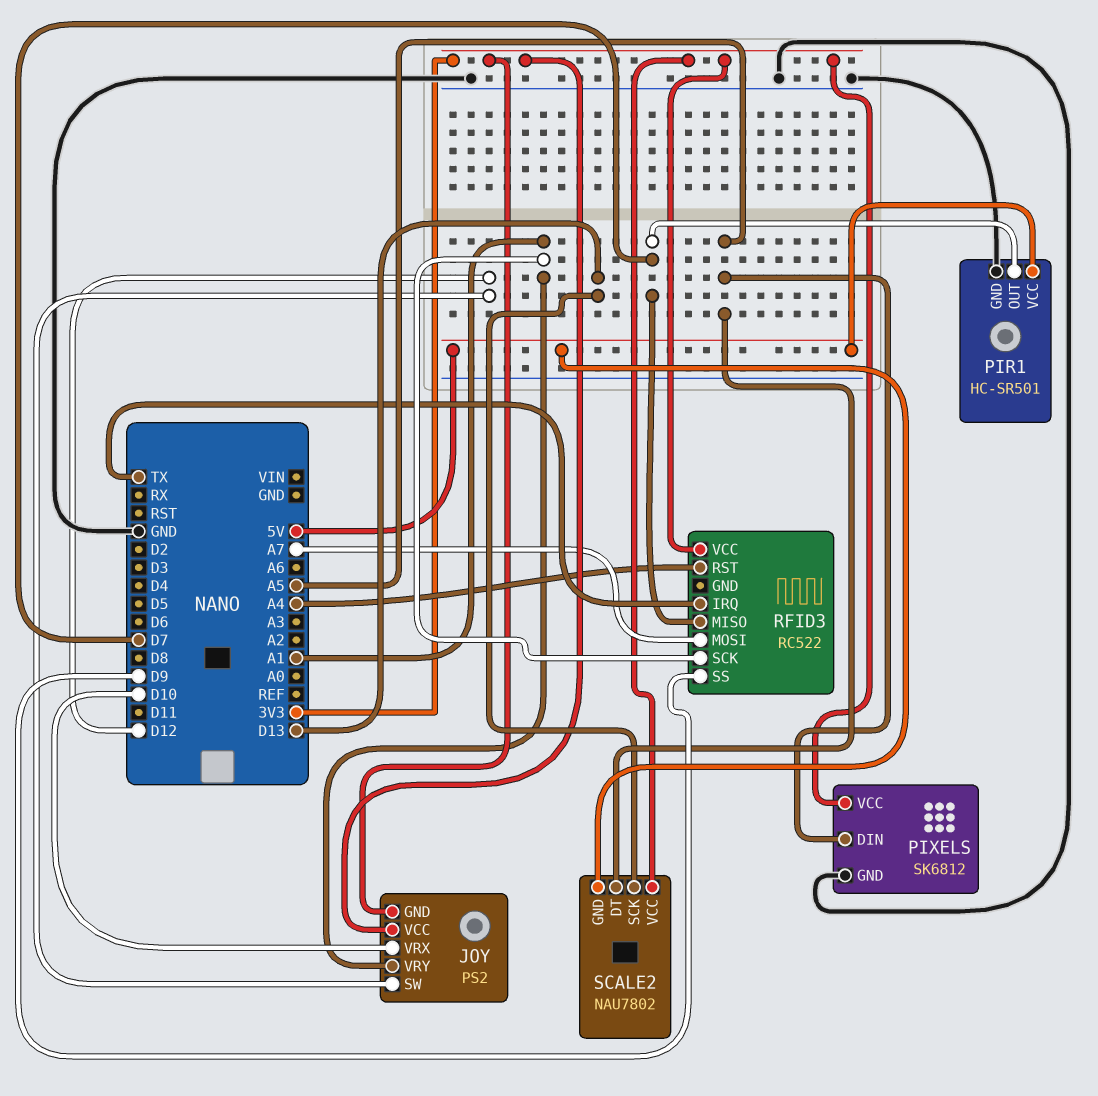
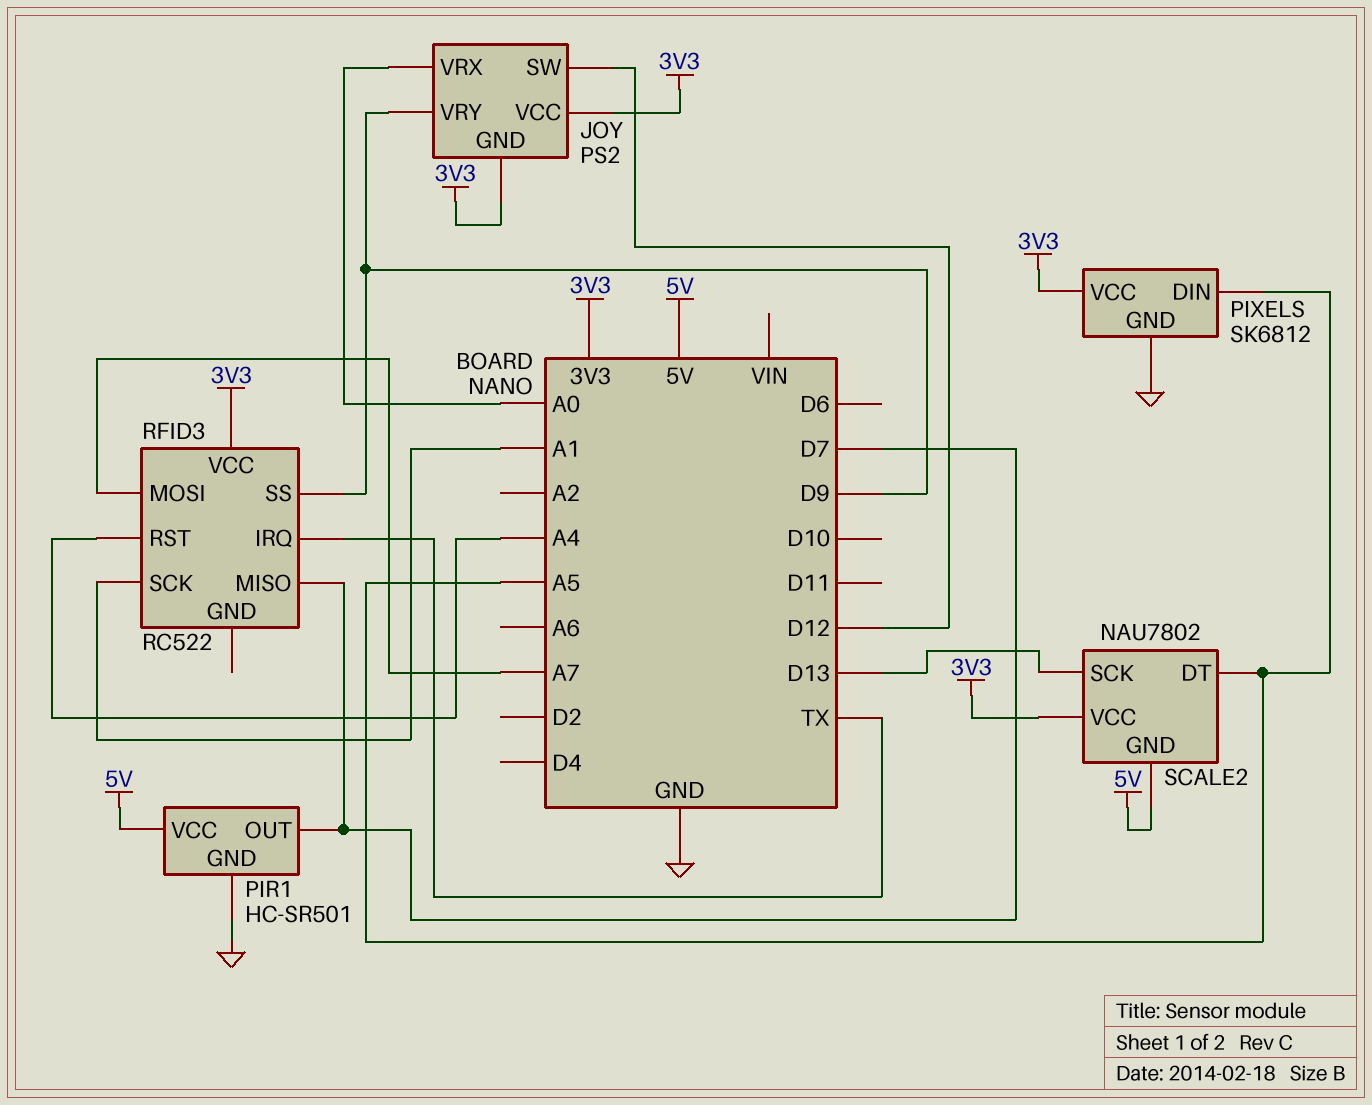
JOY pin VRX: D10 -> A0
JOY pin VRY: A1 -> D9

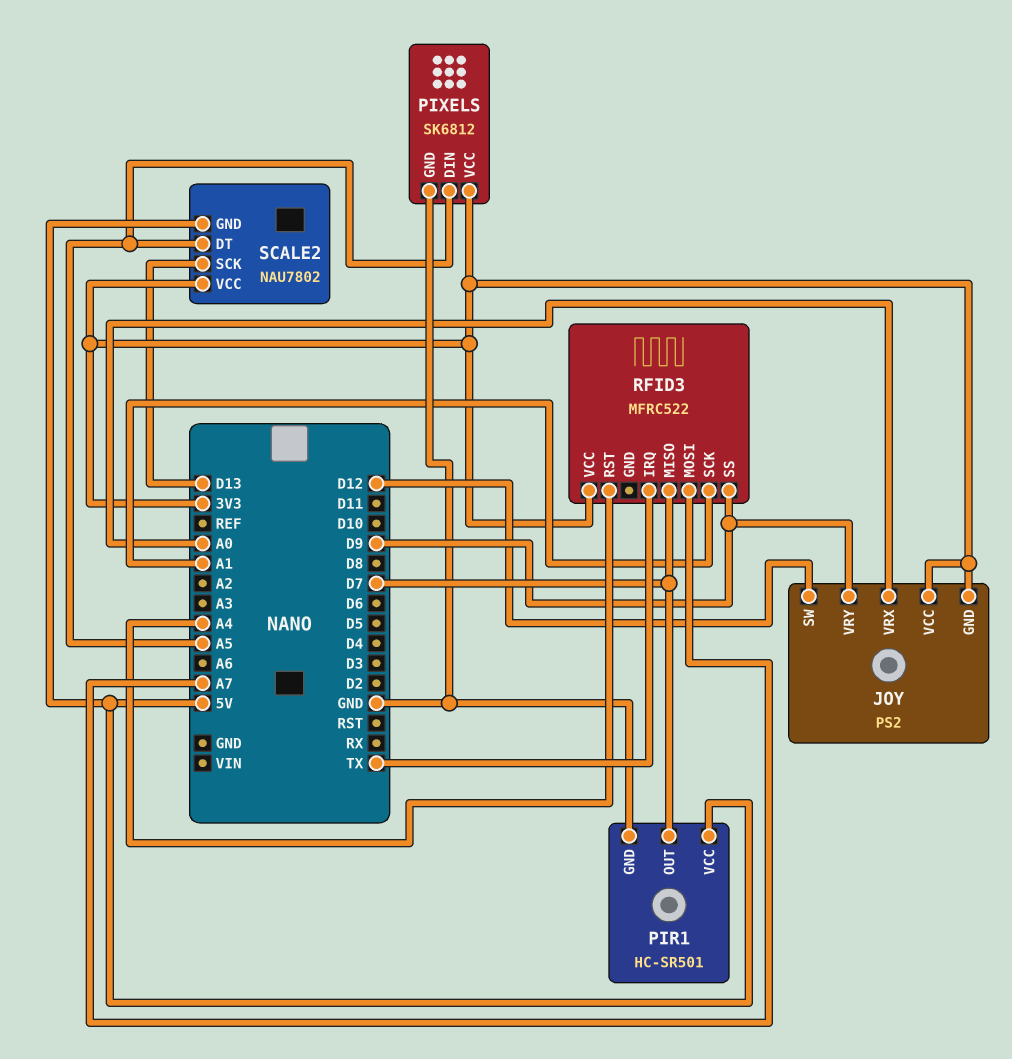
RFID3: RC522 -> MFRC522

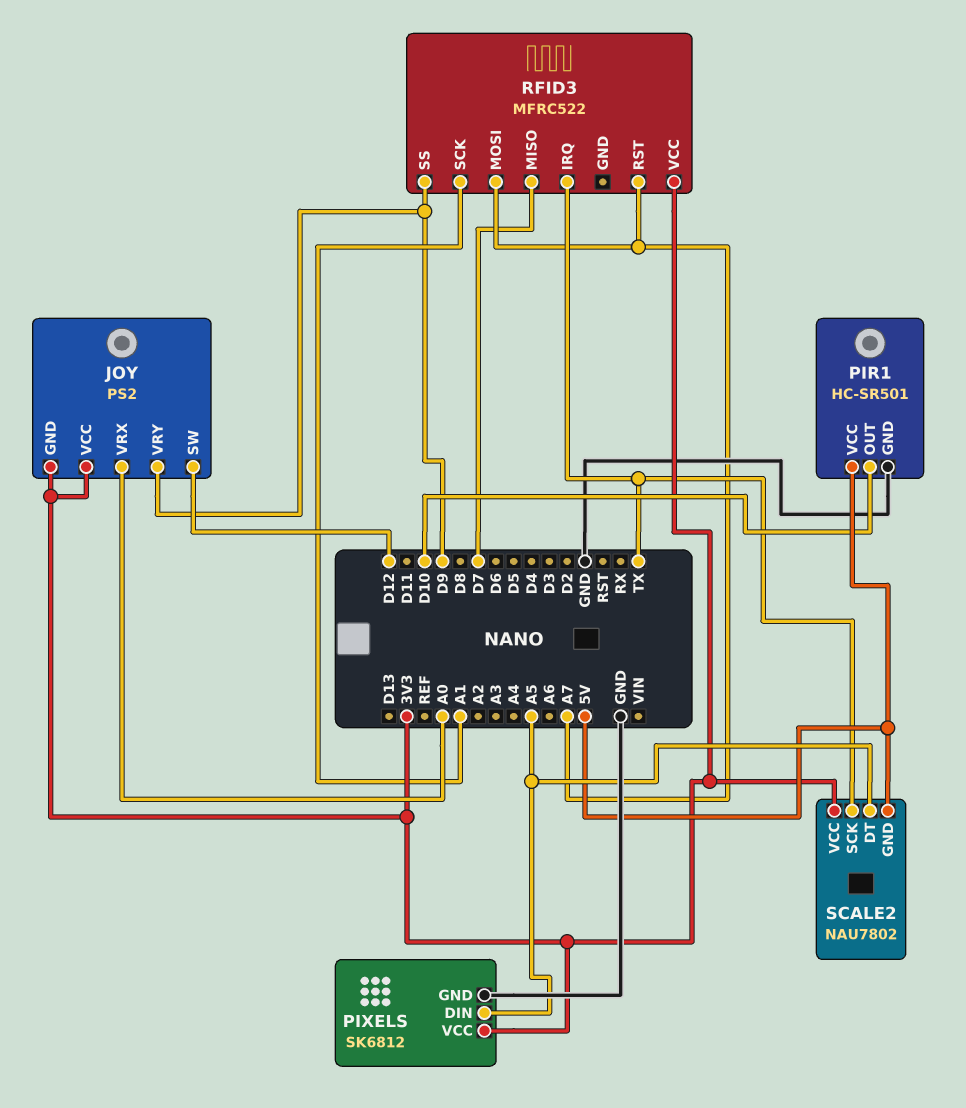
PIR1 pin OUT: D7 -> D10
RFID3 pin RST: A4 -> A7
SCALE2 pin SCK: D13 -> TX

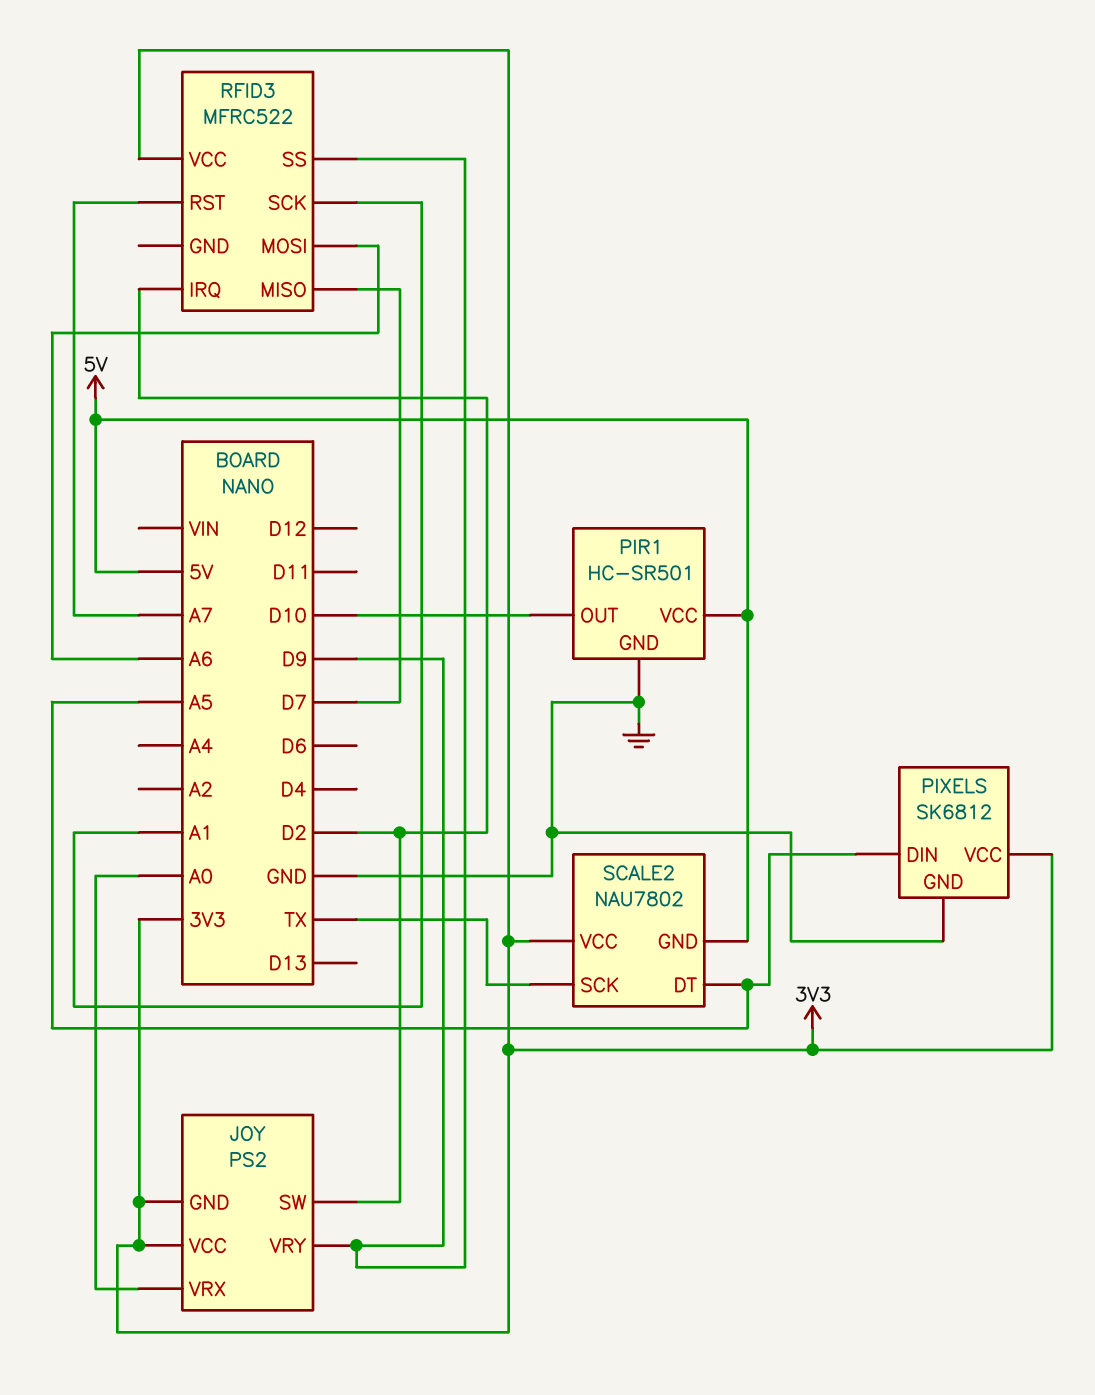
JOY pin SW: D12 -> D2
RFID3 pin IRQ: TX -> D2
RFID3 pin MOSI: A7 -> A6

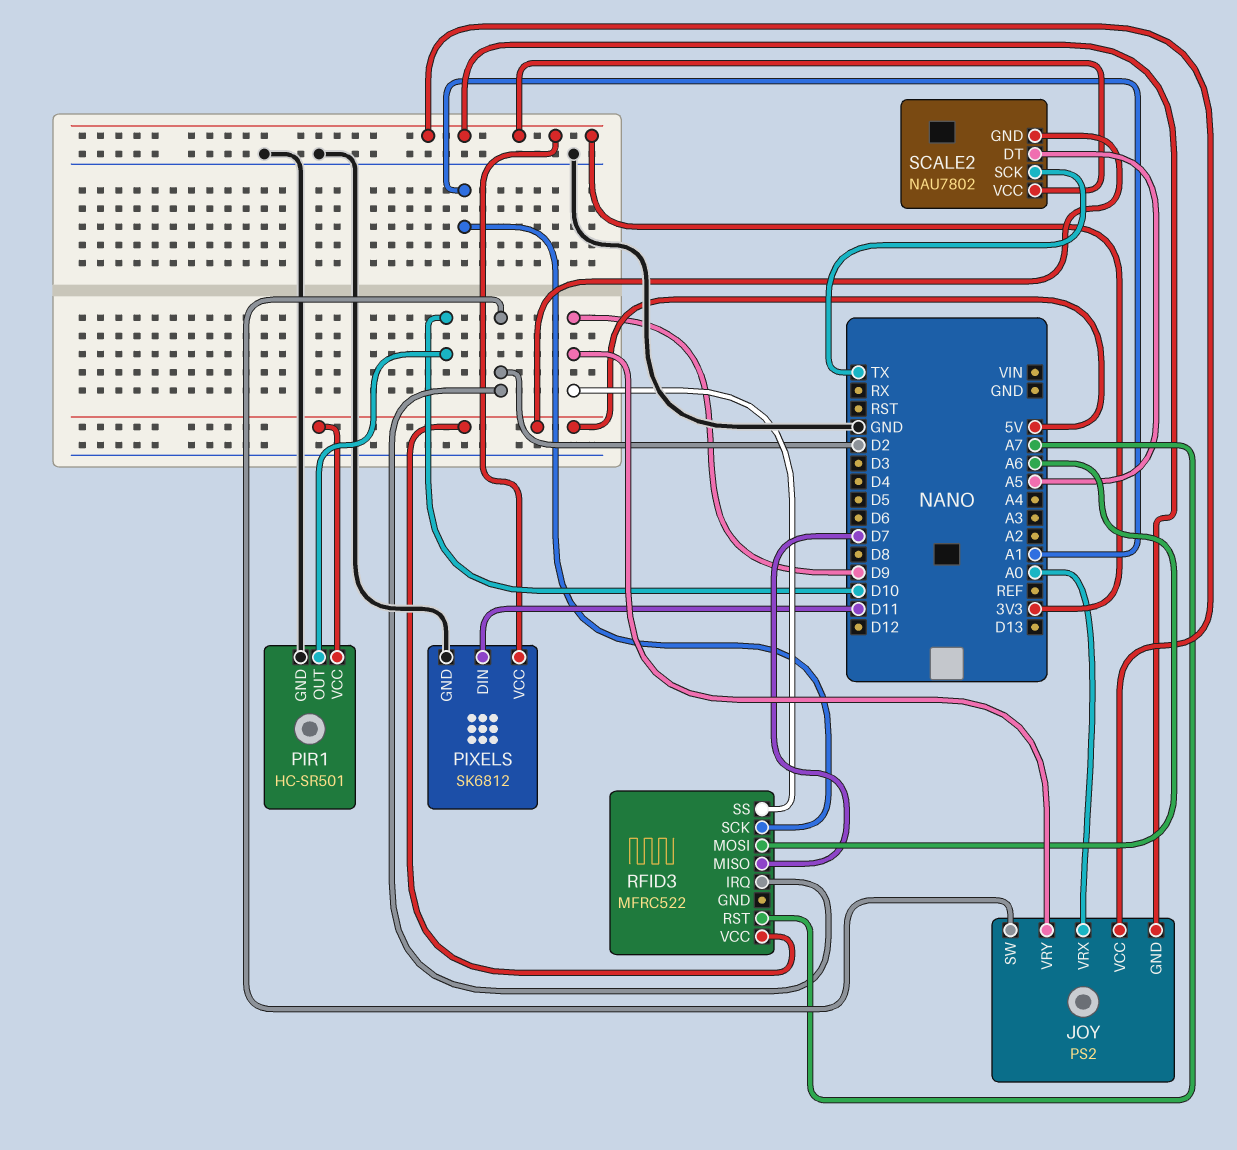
PIXELS pin DIN: A5 -> D11
RFID3 pin VCC: 3V3 -> 5V

